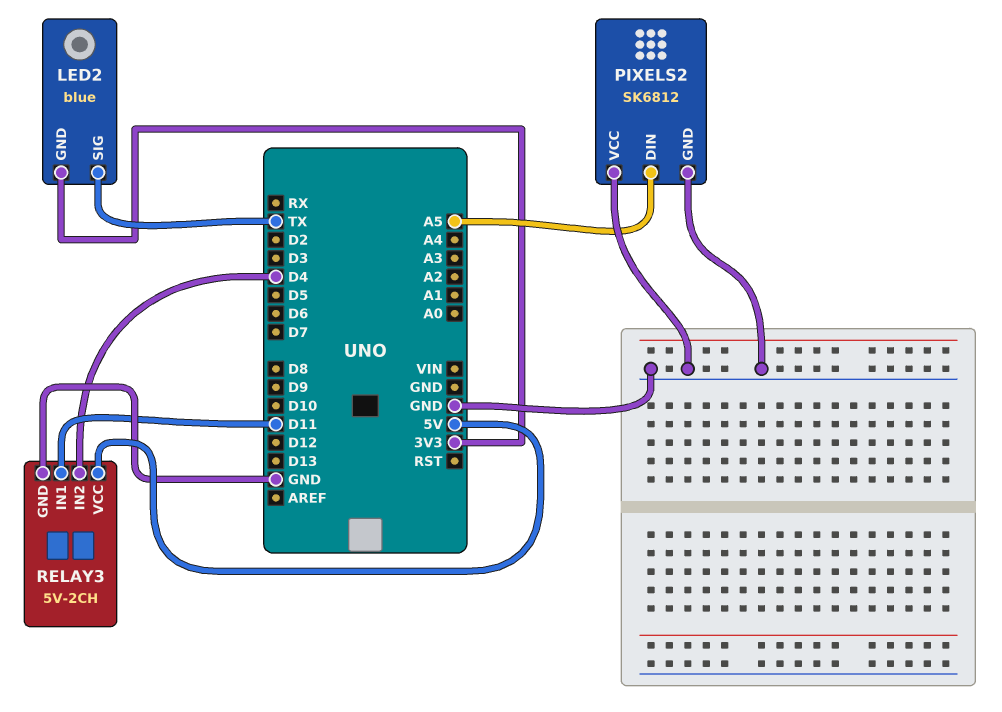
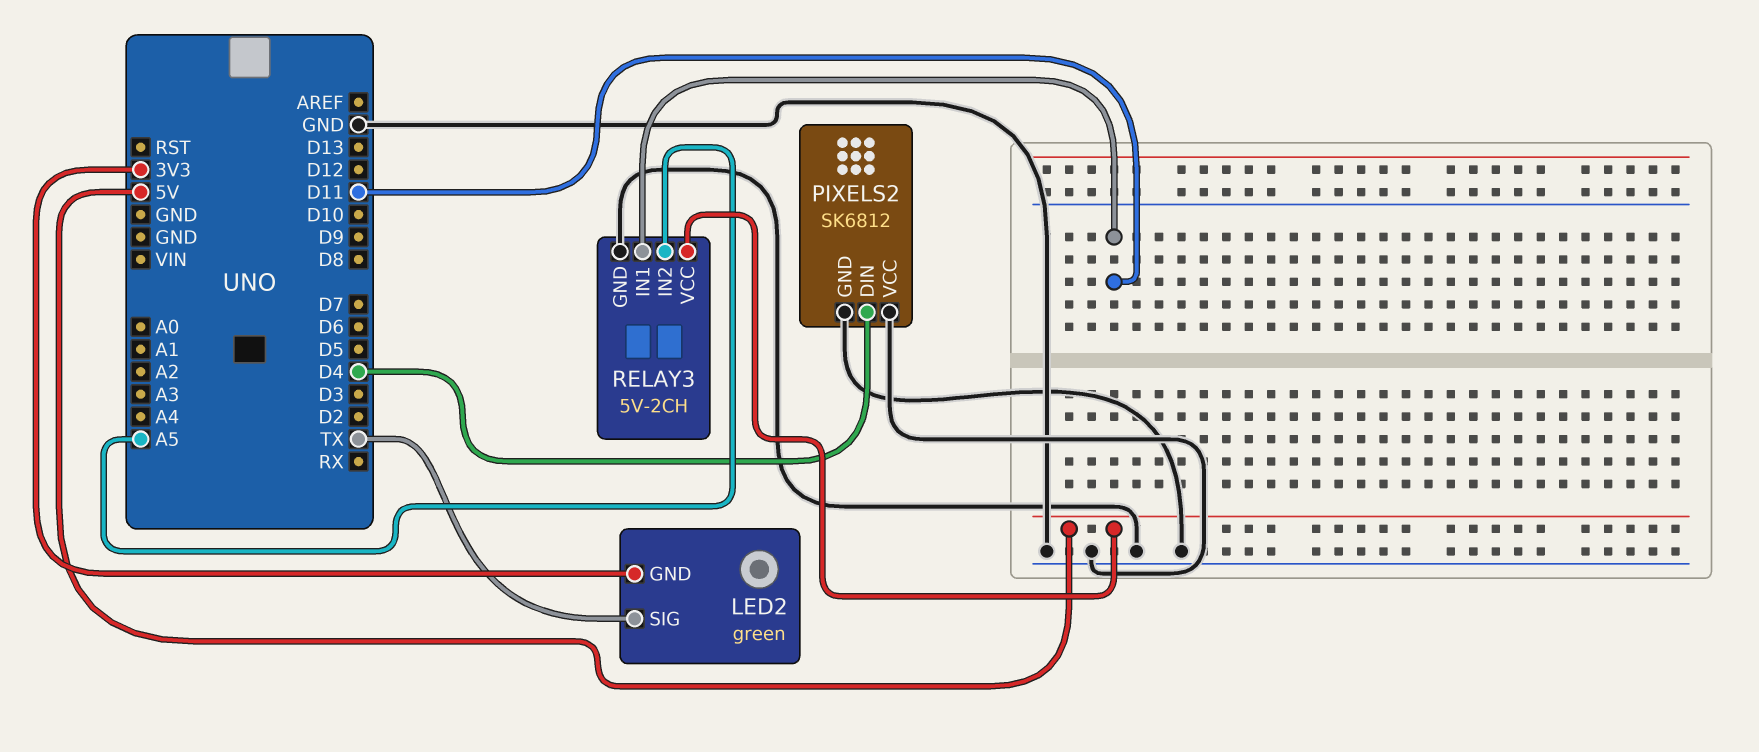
LED2: blue -> green
PIXELS2 pin DIN: A5 -> D4
RELAY3 pin IN2: D4 -> A5

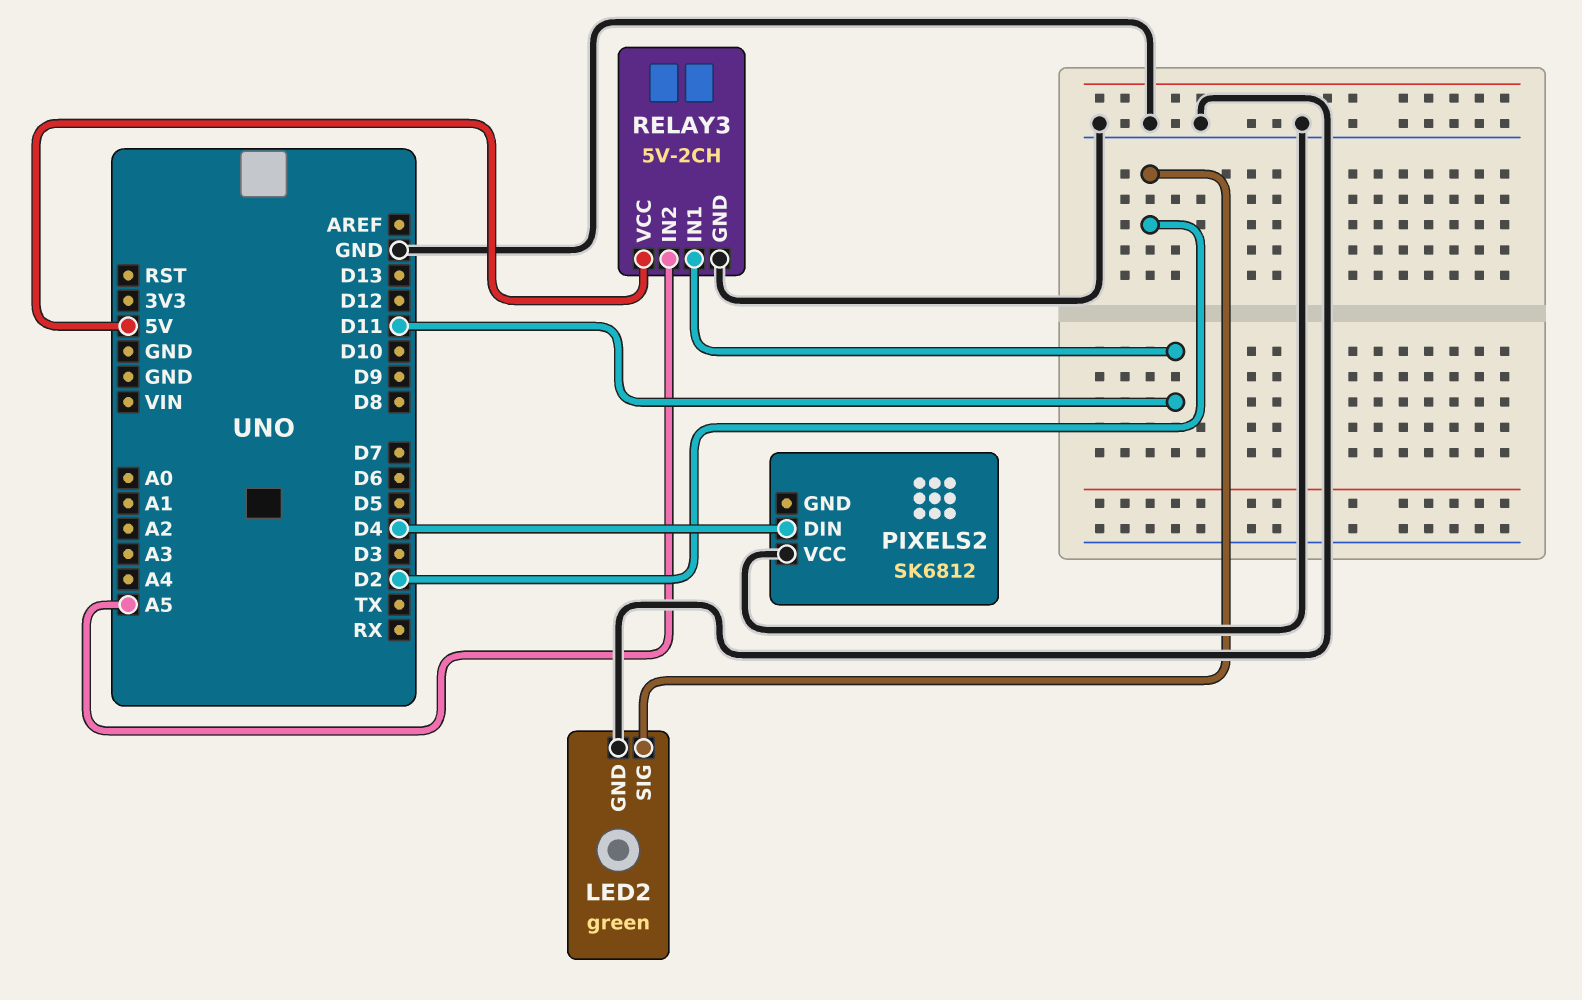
LED2 pin GND: 3V3 -> GND
LED2 pin SIG: TX -> D2
PIXELS2 pin GND: GND -> none

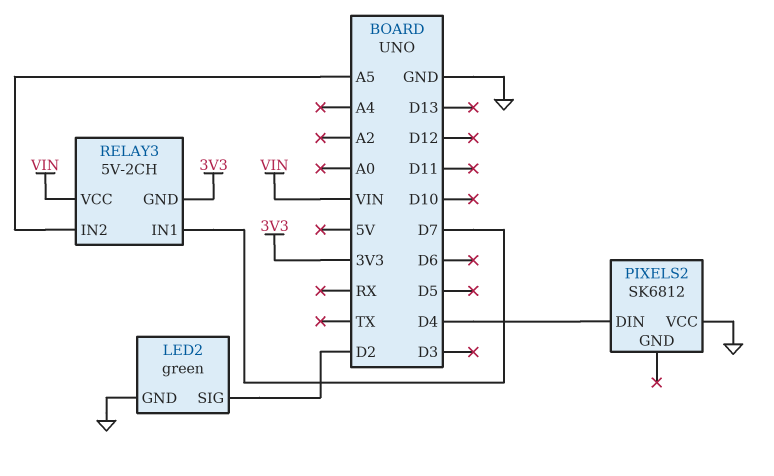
RELAY3 pin GND: GND -> 3V3
RELAY3 pin IN1: D11 -> D7
RELAY3 pin VCC: 5V -> VIN

